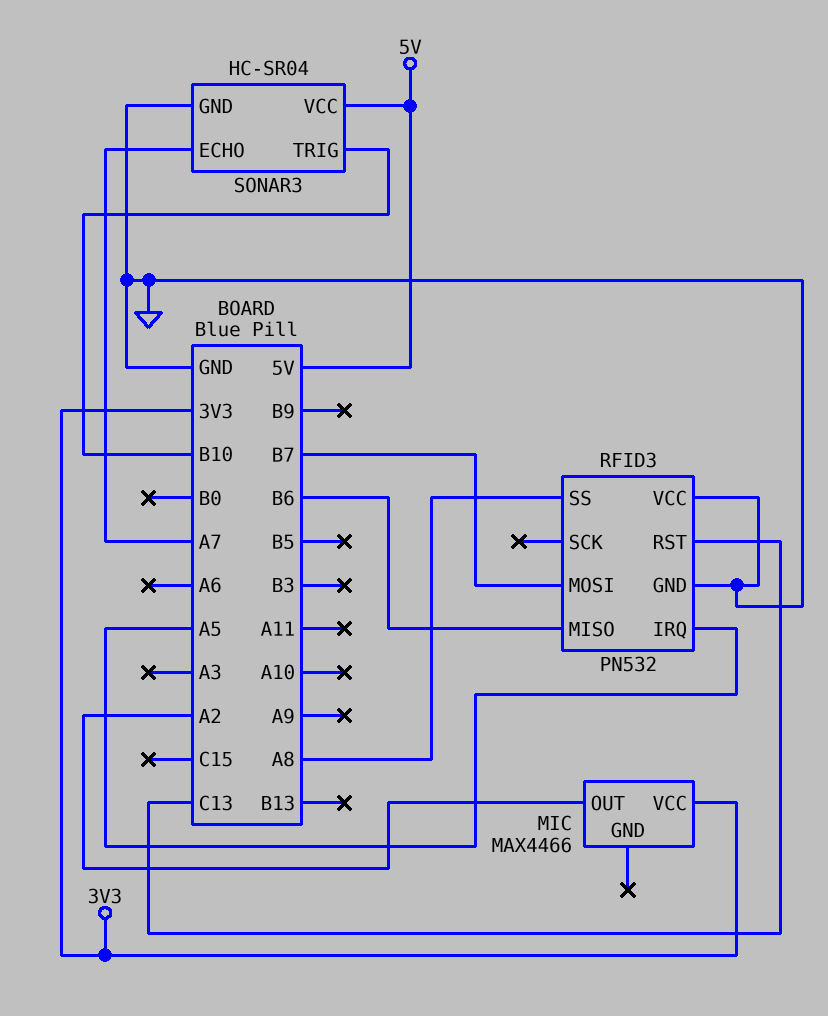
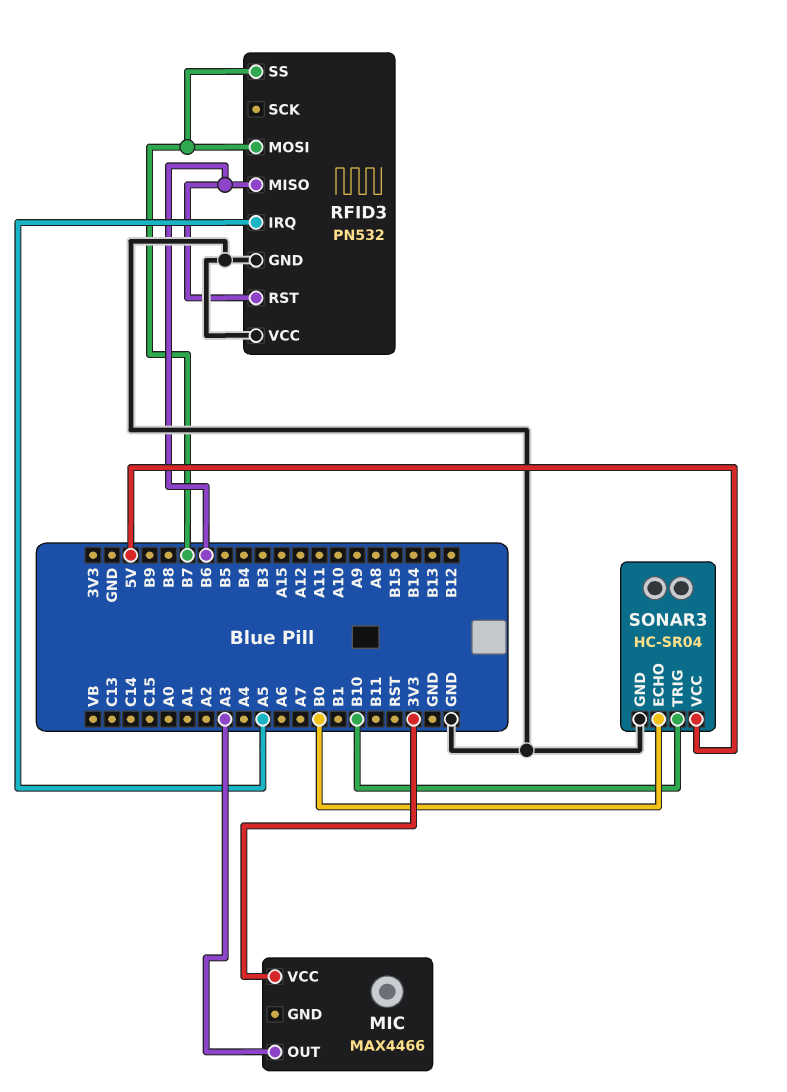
MIC pin OUT: A2 -> A3
RFID3 pin RST: C13 -> B6
RFID3 pin SS: A8 -> B7
SONAR3 pin ECHO: A7 -> B0

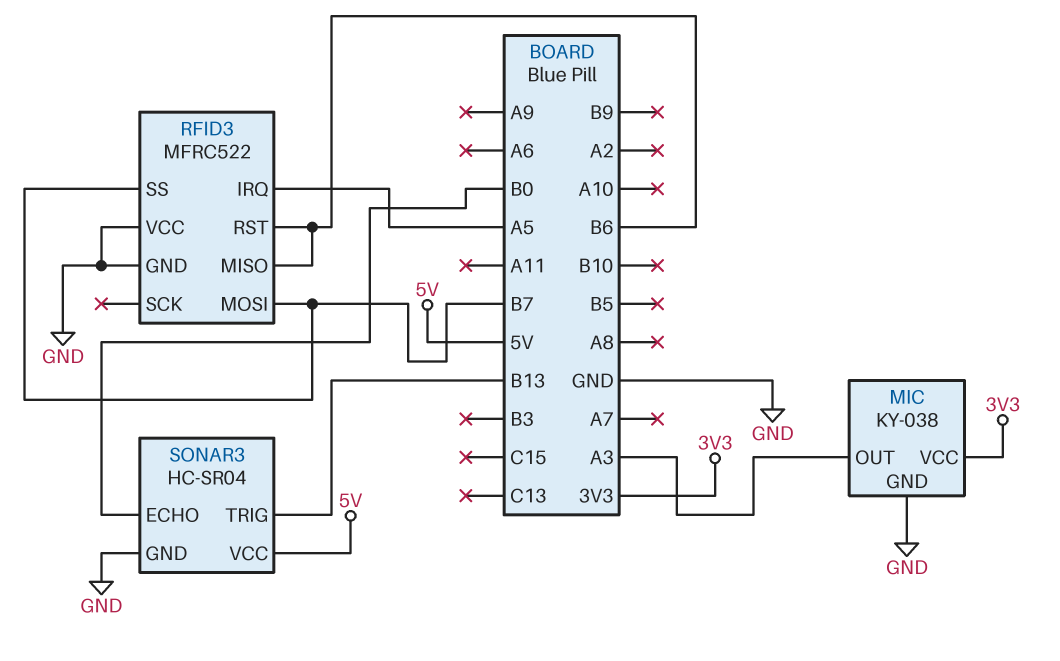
MIC: MAX4466 -> KY-038
MIC pin GND: none -> GND
RFID3: PN532 -> MFRC522
SONAR3 pin TRIG: B10 -> B13

